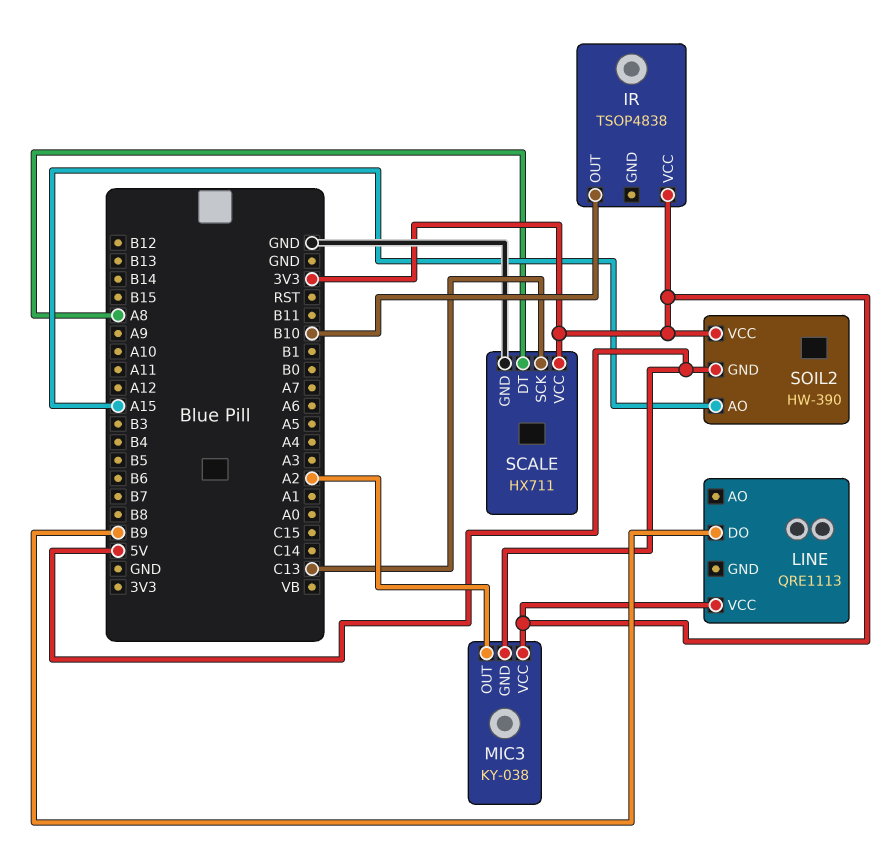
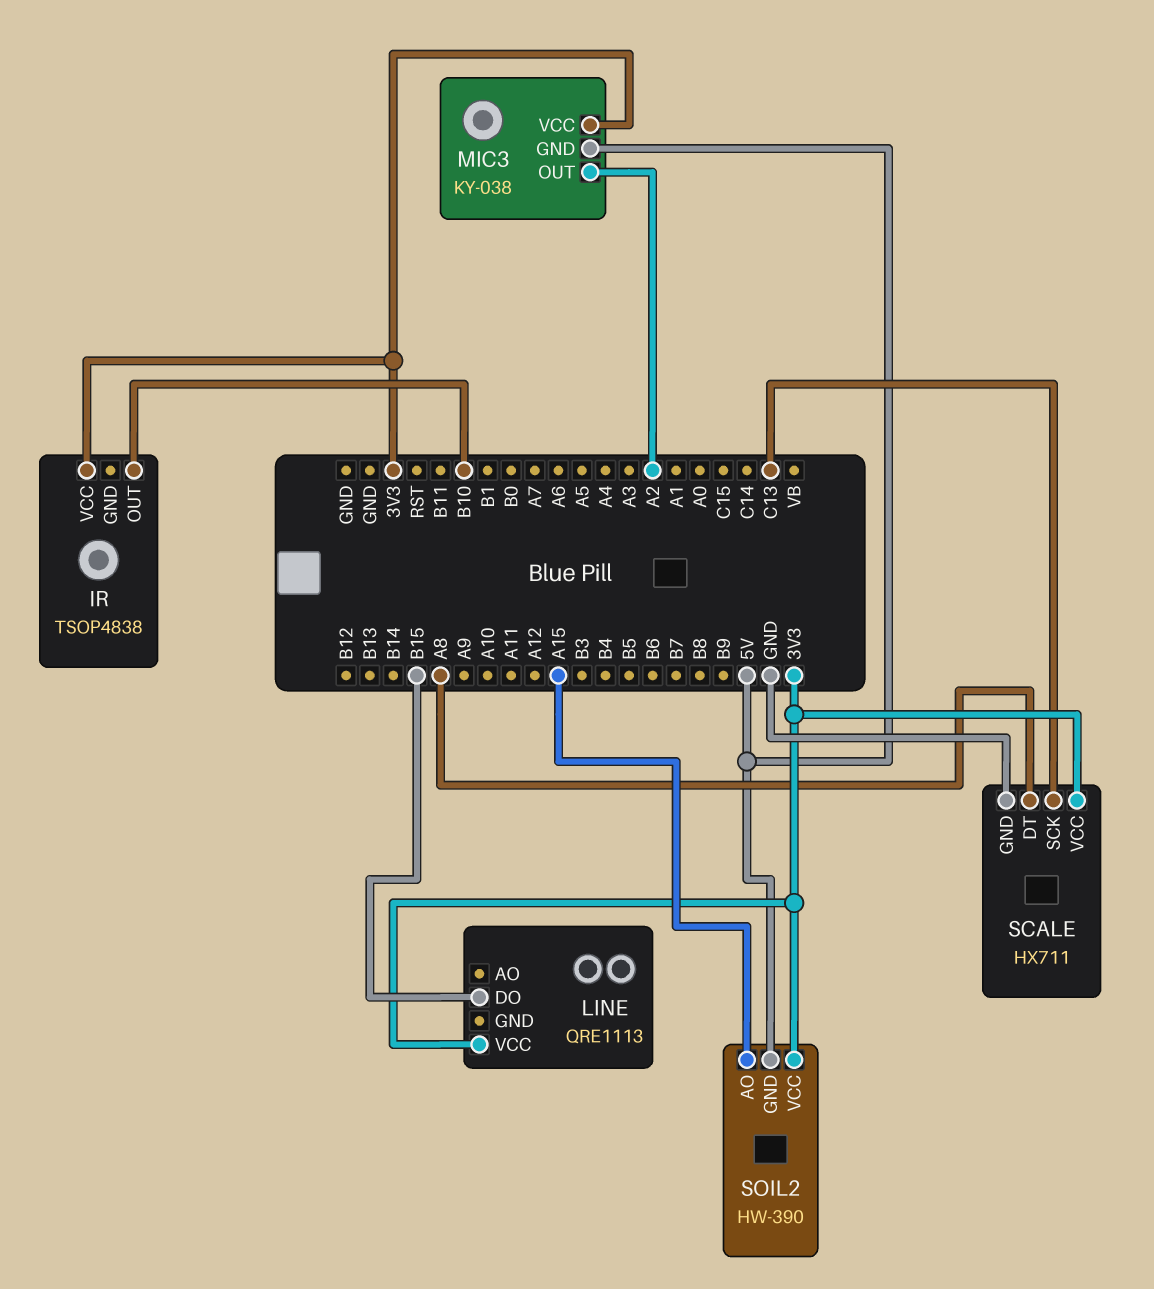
LINE pin DO: B9 -> B15

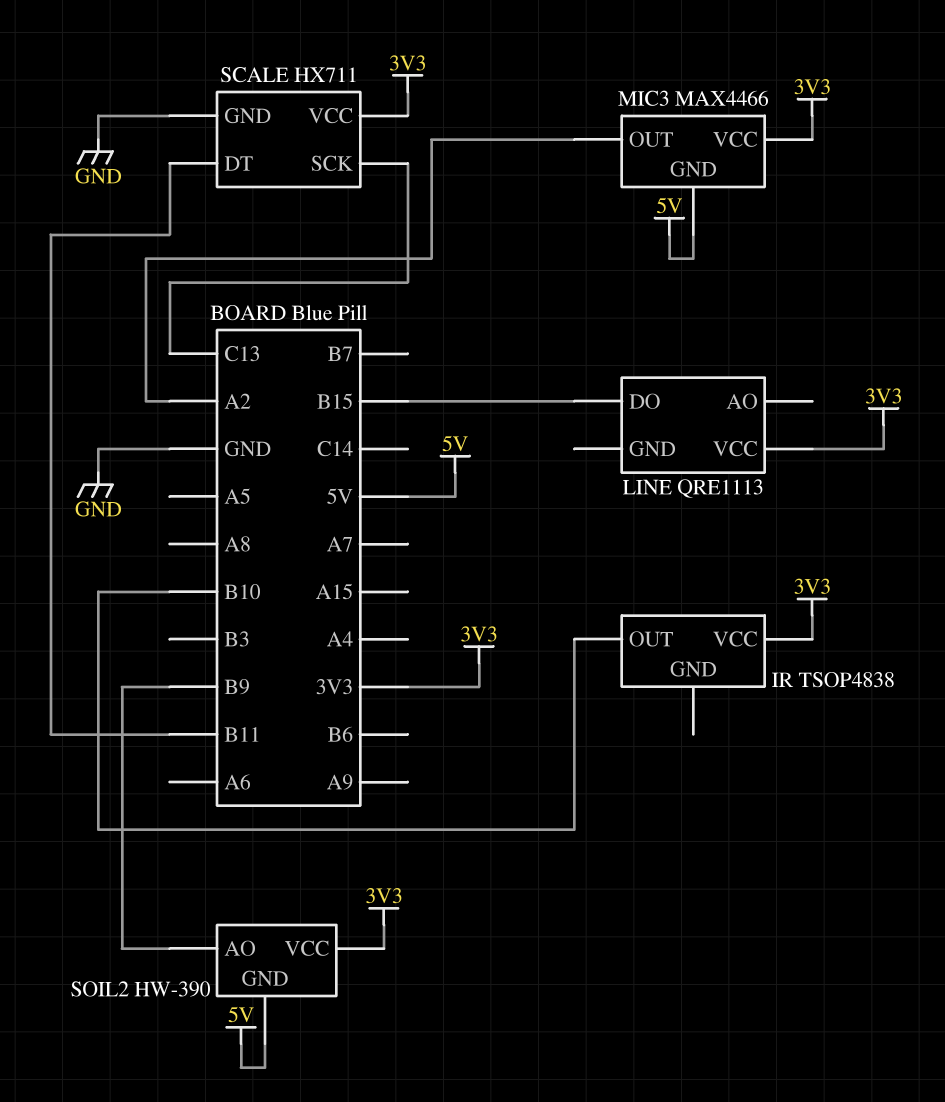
MIC3: KY-038 -> MAX4466
SCALE pin DT: A8 -> B11
SOIL2 pin AO: A15 -> B9

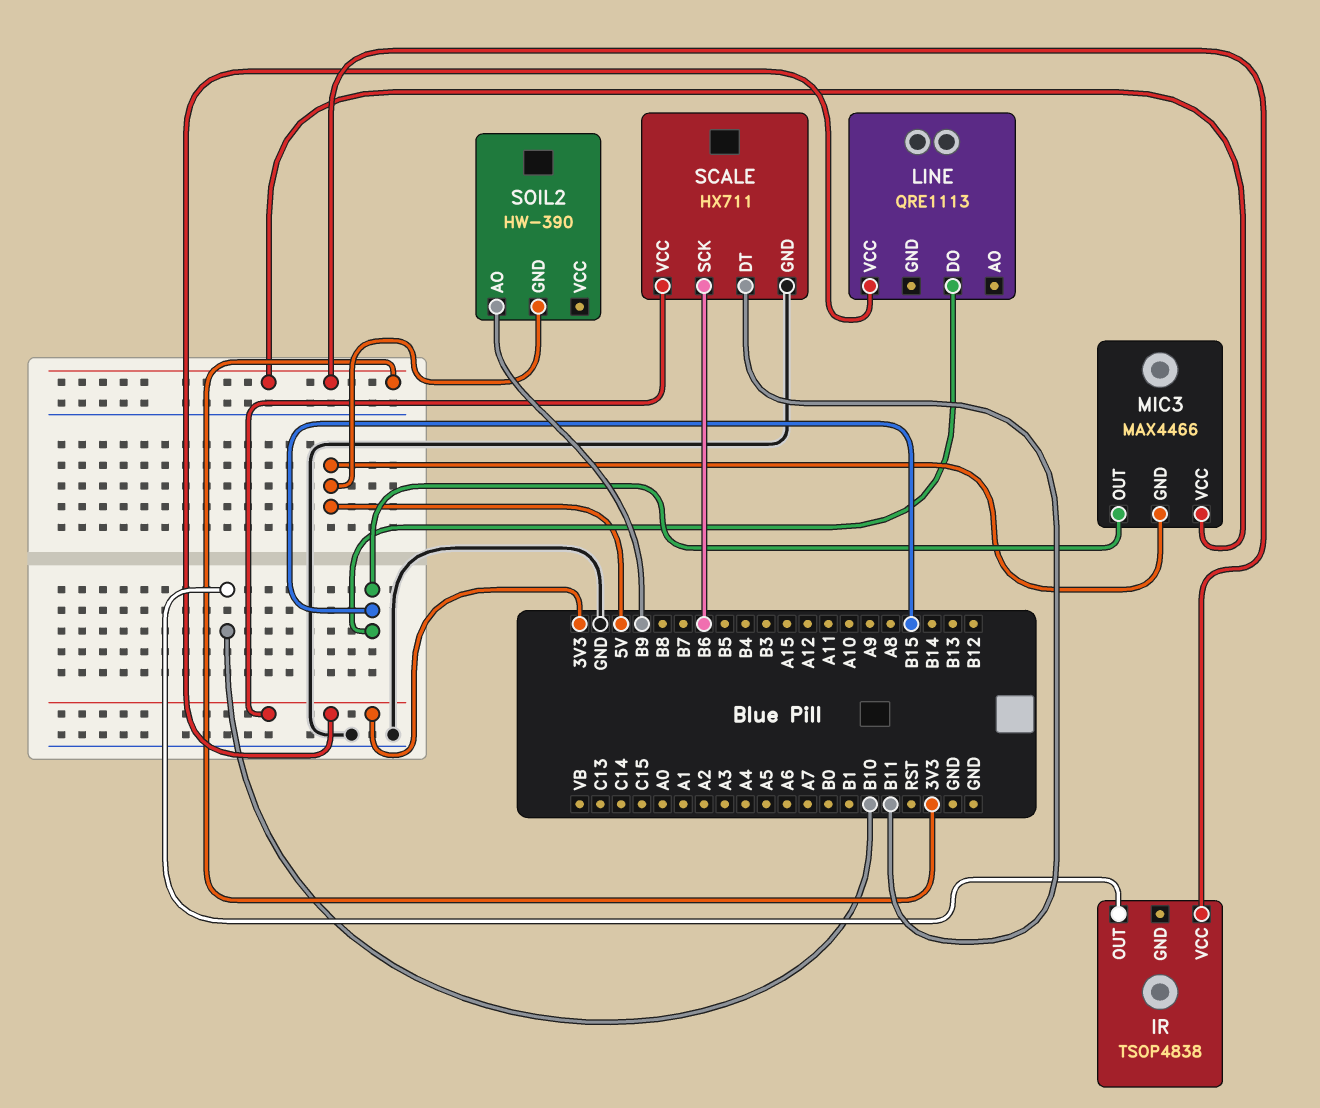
MIC3 pin OUT: A2 -> B15
SCALE pin SCK: C13 -> B6
SOIL2 pin VCC: 3V3 -> none

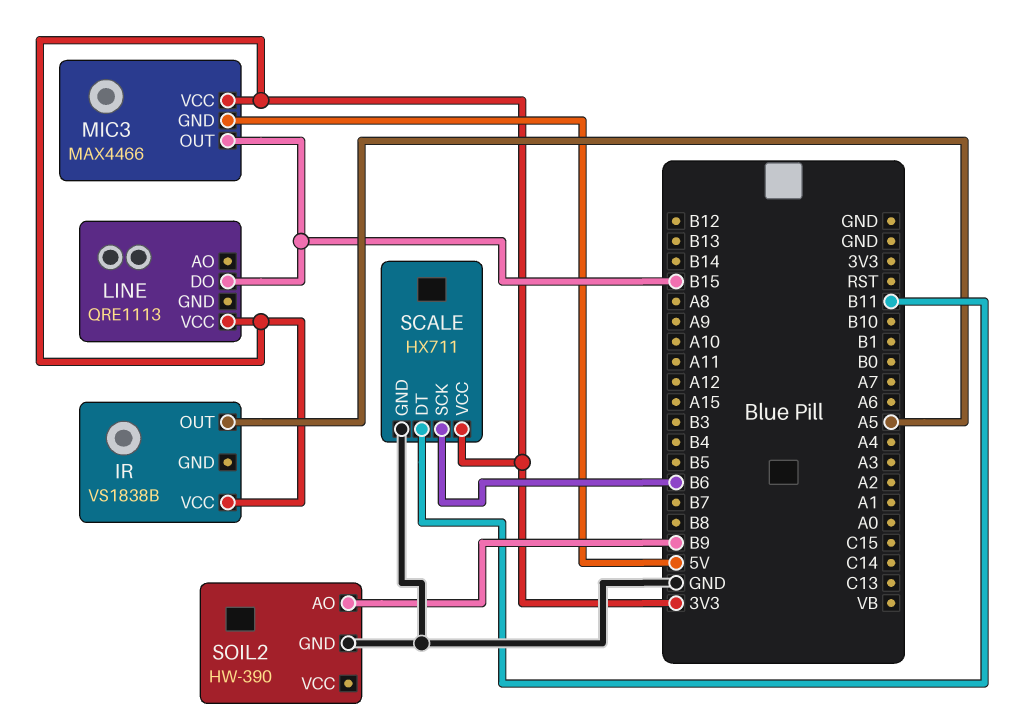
IR: TSOP4838 -> VS1838B
IR pin OUT: B10 -> A5
SOIL2 pin GND: 5V -> GND

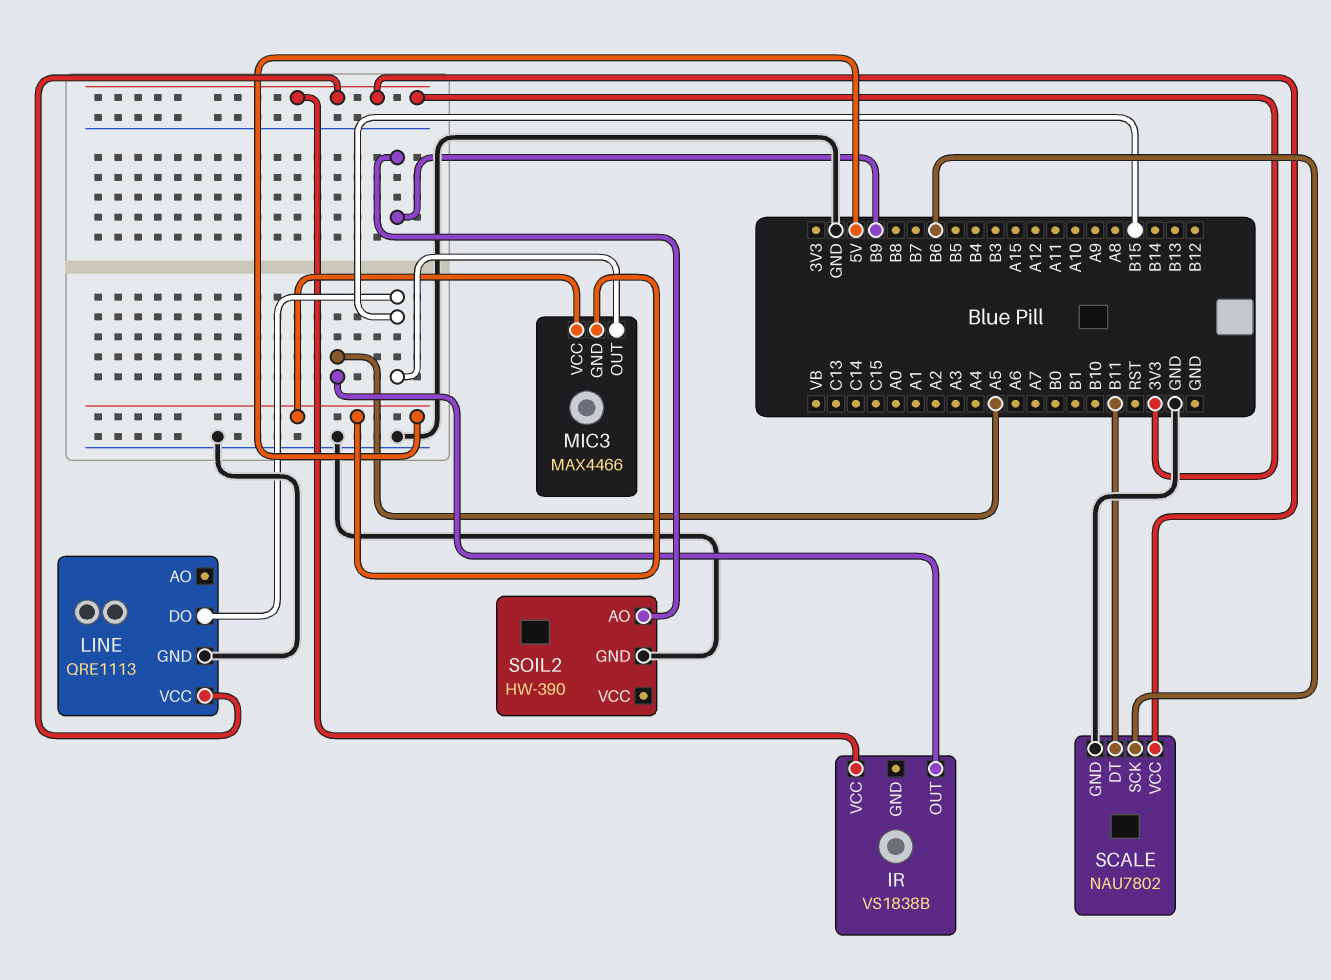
LINE pin GND: none -> GND
MIC3 pin VCC: 3V3 -> 5V
SCALE: HX711 -> NAU7802

